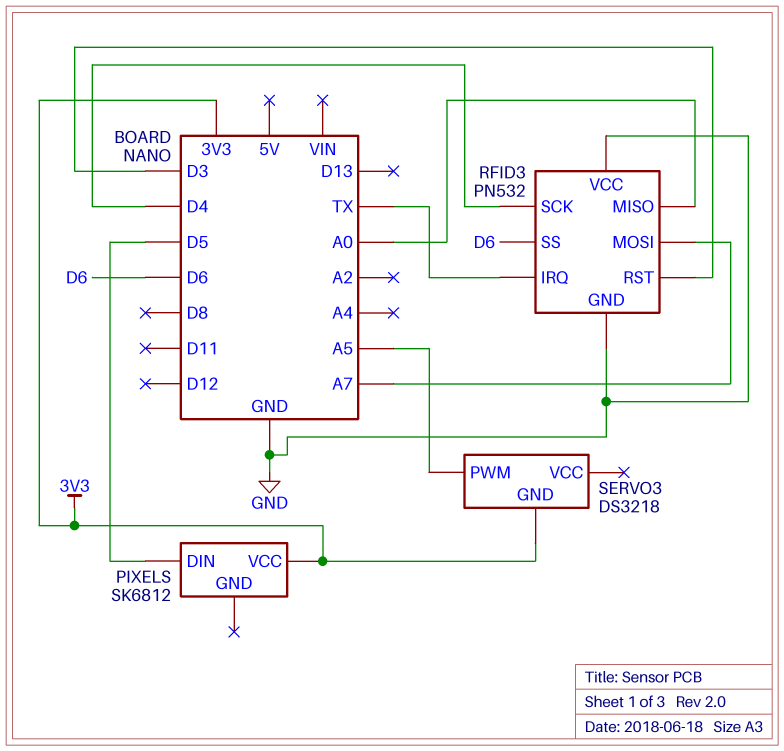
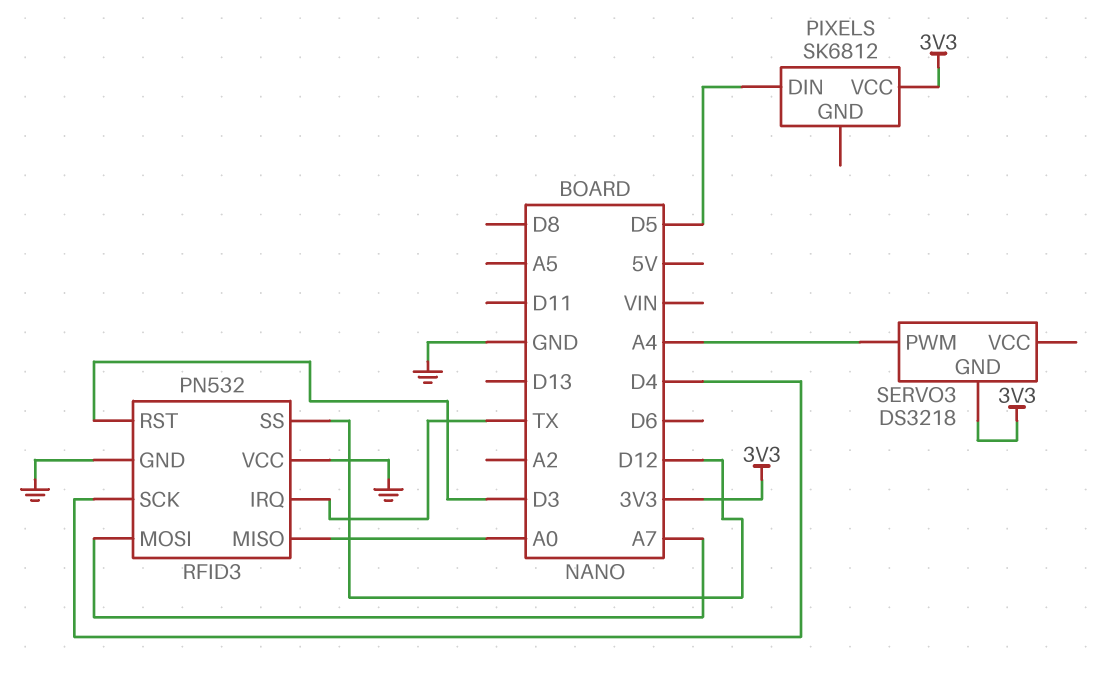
RFID3 pin SS: D6 -> D12
SERVO3 pin PWM: A5 -> A4

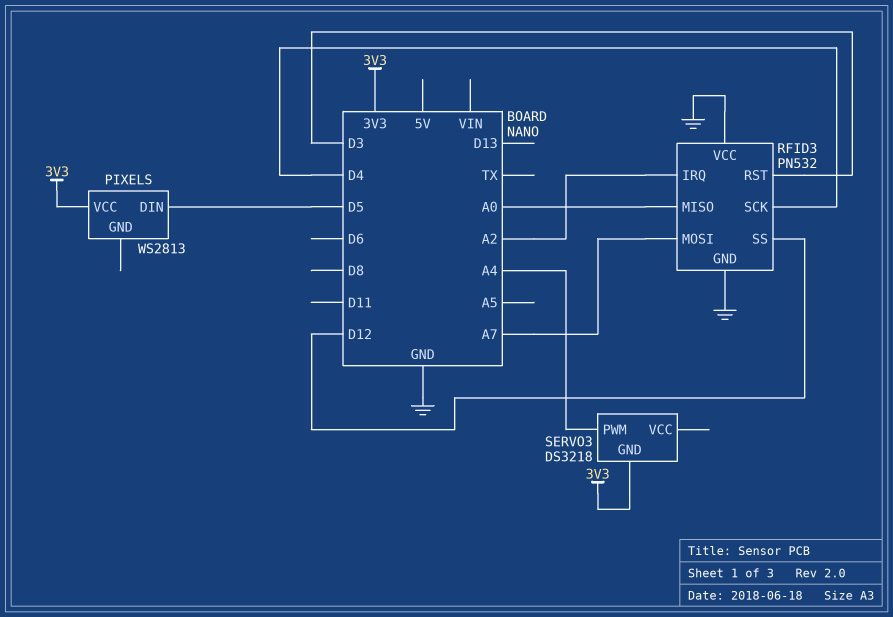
PIXELS: SK6812 -> WS2813
RFID3 pin IRQ: TX -> A2

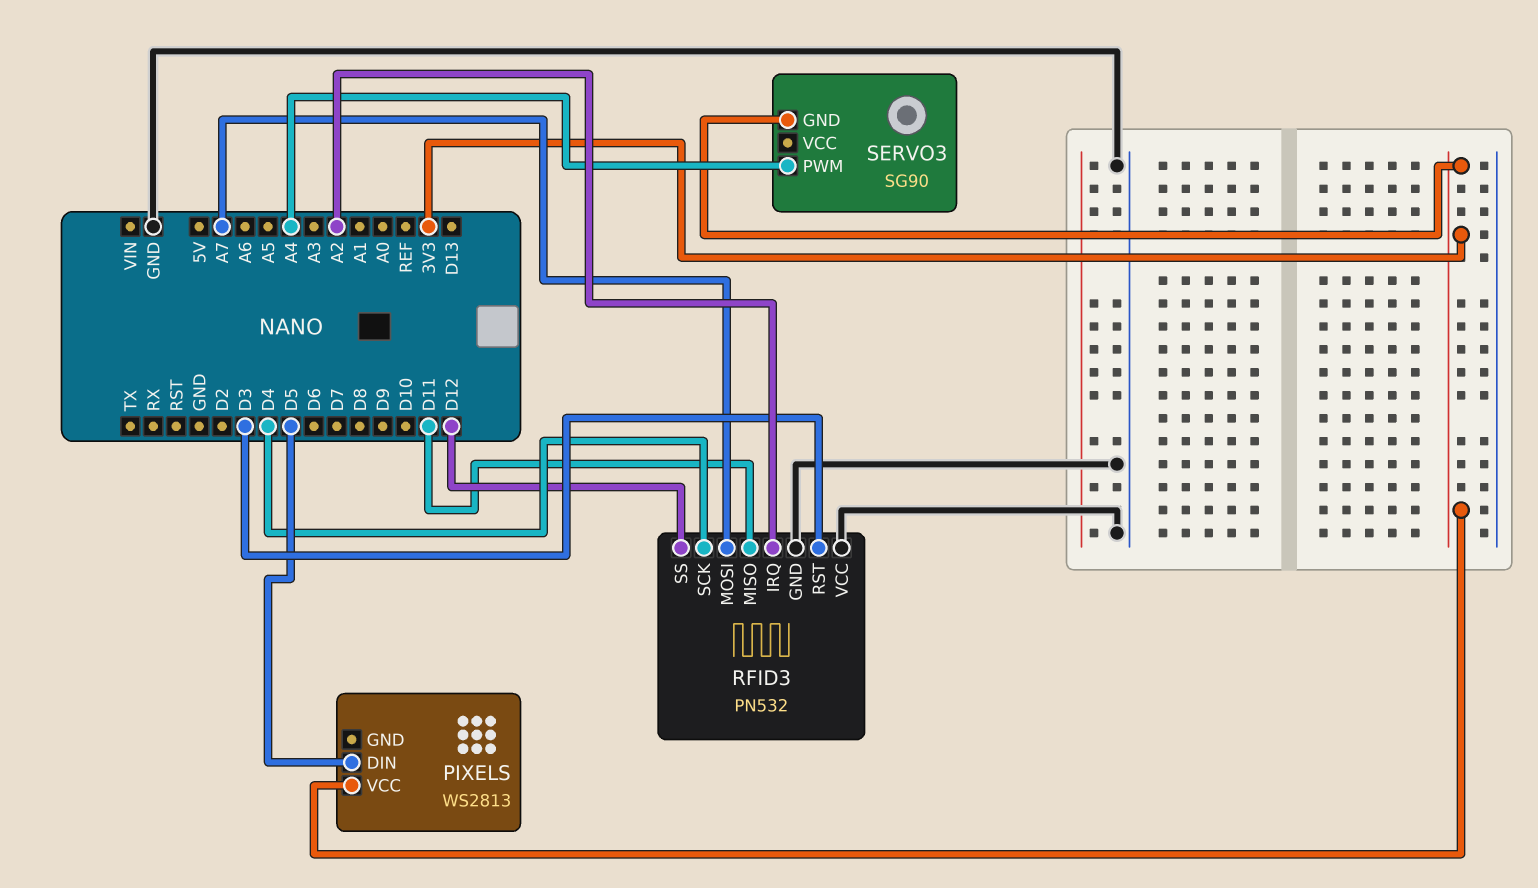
RFID3 pin MISO: A0 -> D11
SERVO3: DS3218 -> SG90

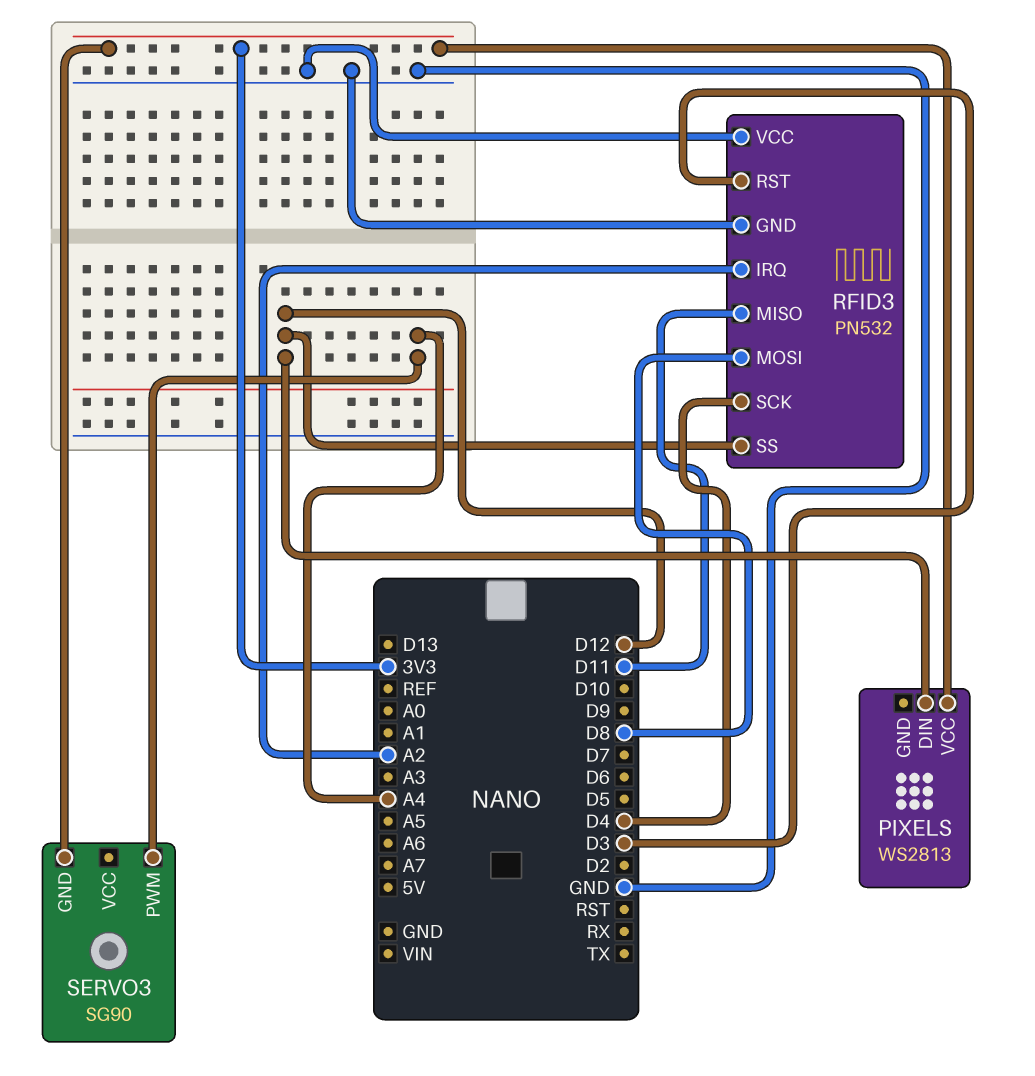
PIXELS pin DIN: D5 -> D12
RFID3 pin MOSI: A7 -> D8

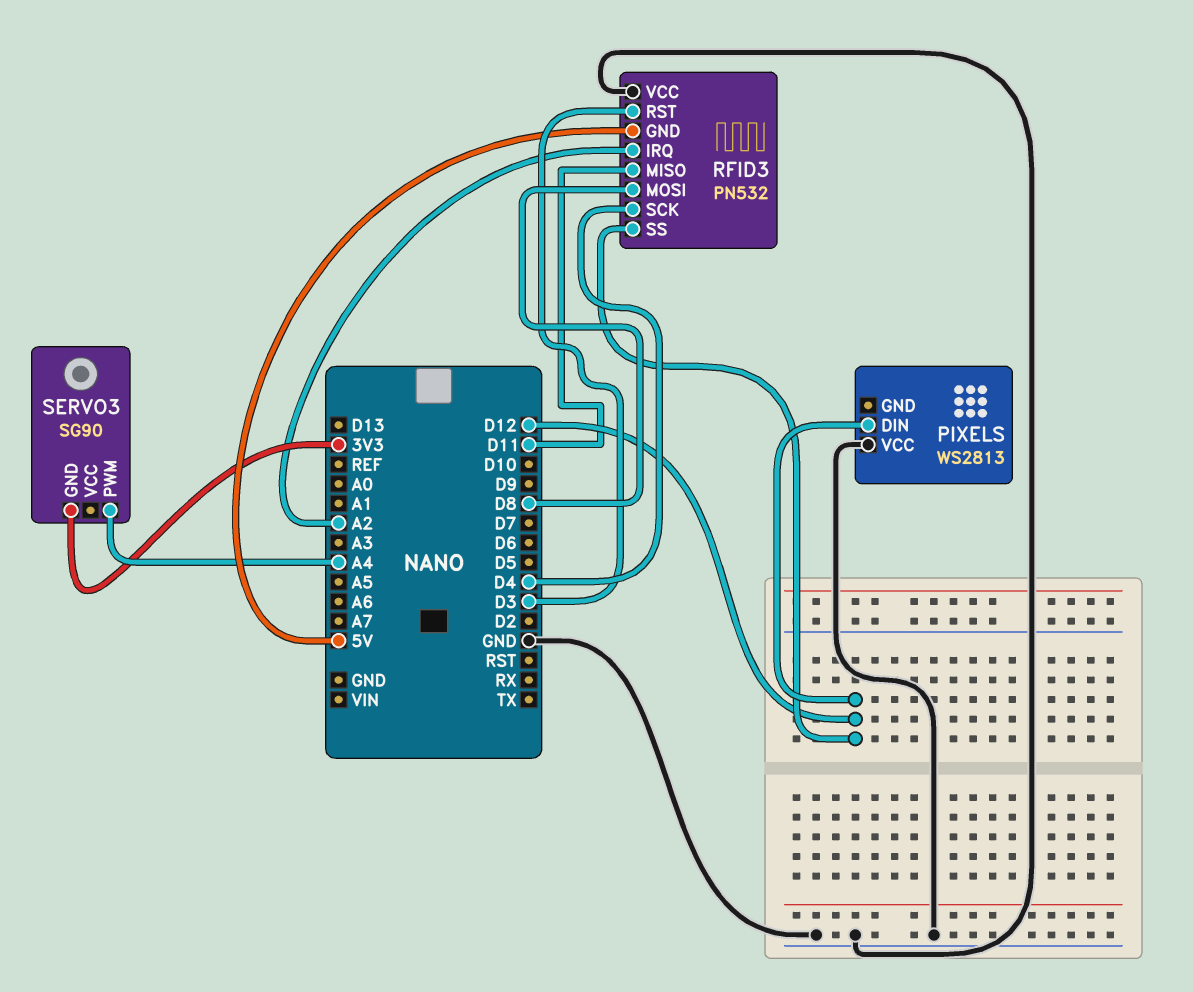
PIXELS pin VCC: 3V3 -> GND
RFID3 pin GND: GND -> 5V

